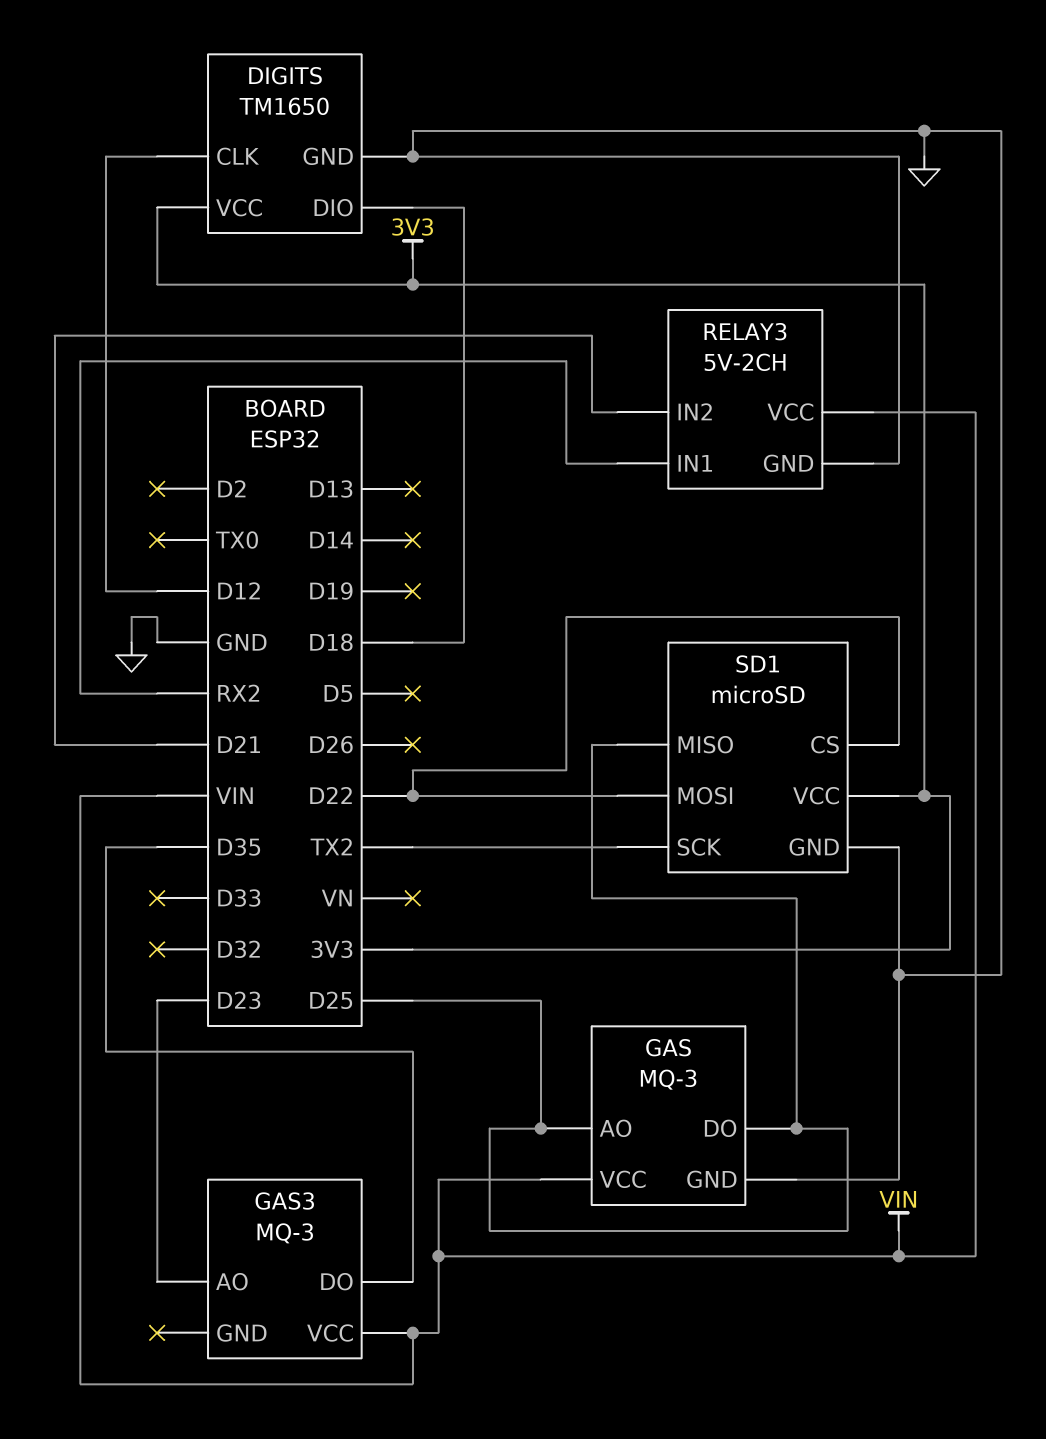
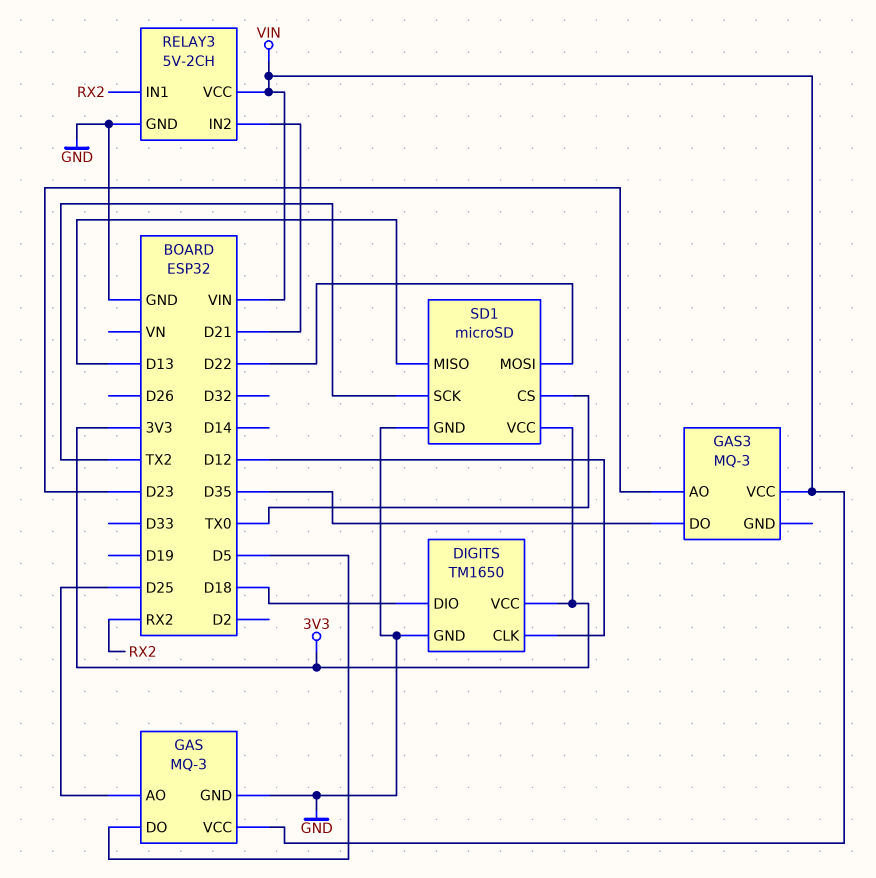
GAS pin DO: D25 -> D5
SD1 pin CS: D22 -> TX0
SD1 pin MISO: D25 -> D13

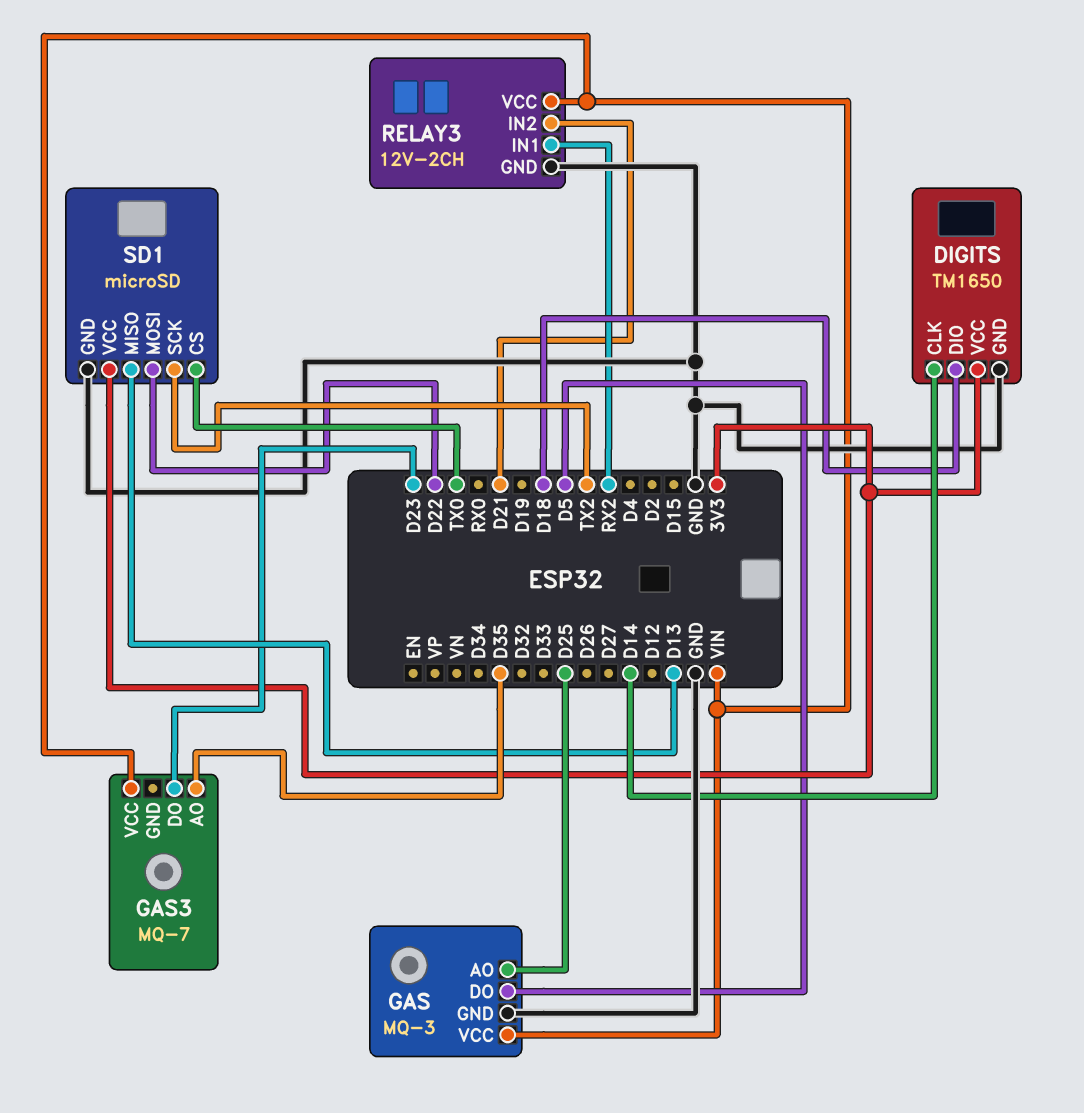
DIGITS pin CLK: D12 -> D14
GAS3: MQ-3 -> MQ-7
GAS3 pin AO: D23 -> D35
GAS3 pin DO: D35 -> D23
RELAY3: 5V-2CH -> 12V-2CH

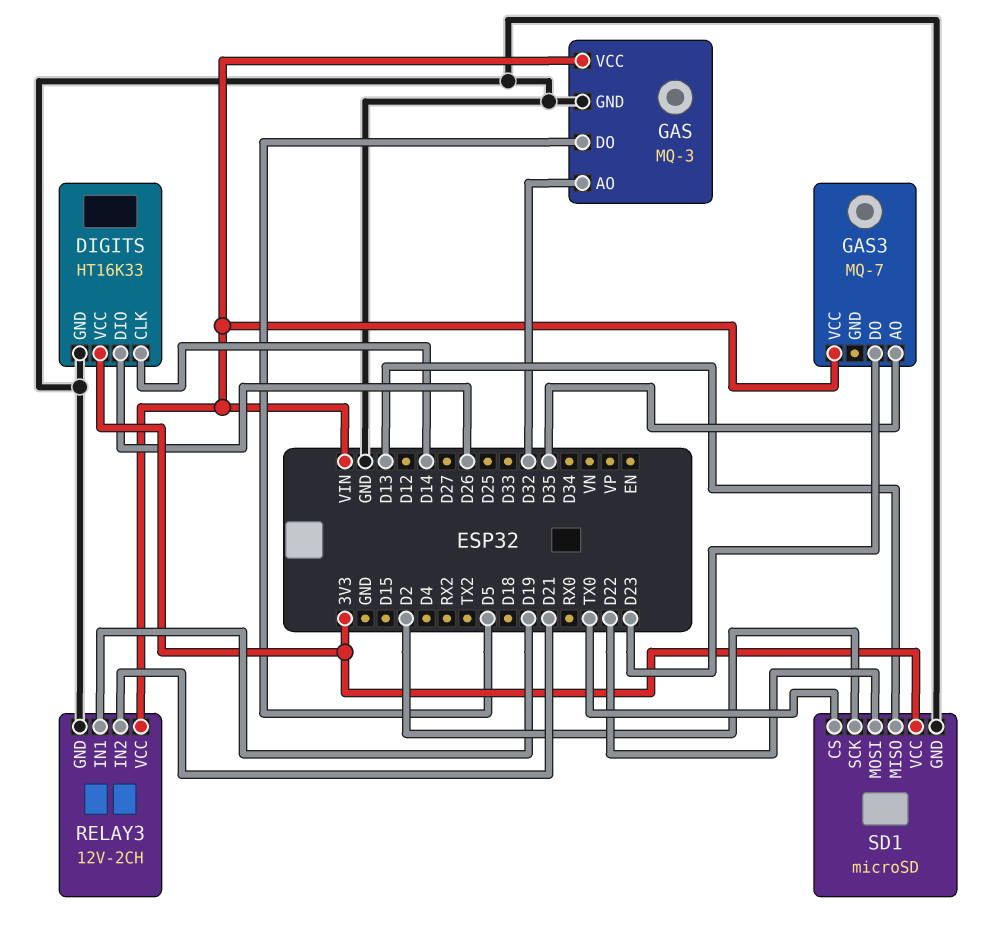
DIGITS: TM1650 -> HT16K33
DIGITS pin DIO: D18 -> D26
GAS pin AO: D25 -> D32
RELAY3 pin IN1: RX2 -> D19
SD1 pin SCK: TX2 -> D2

